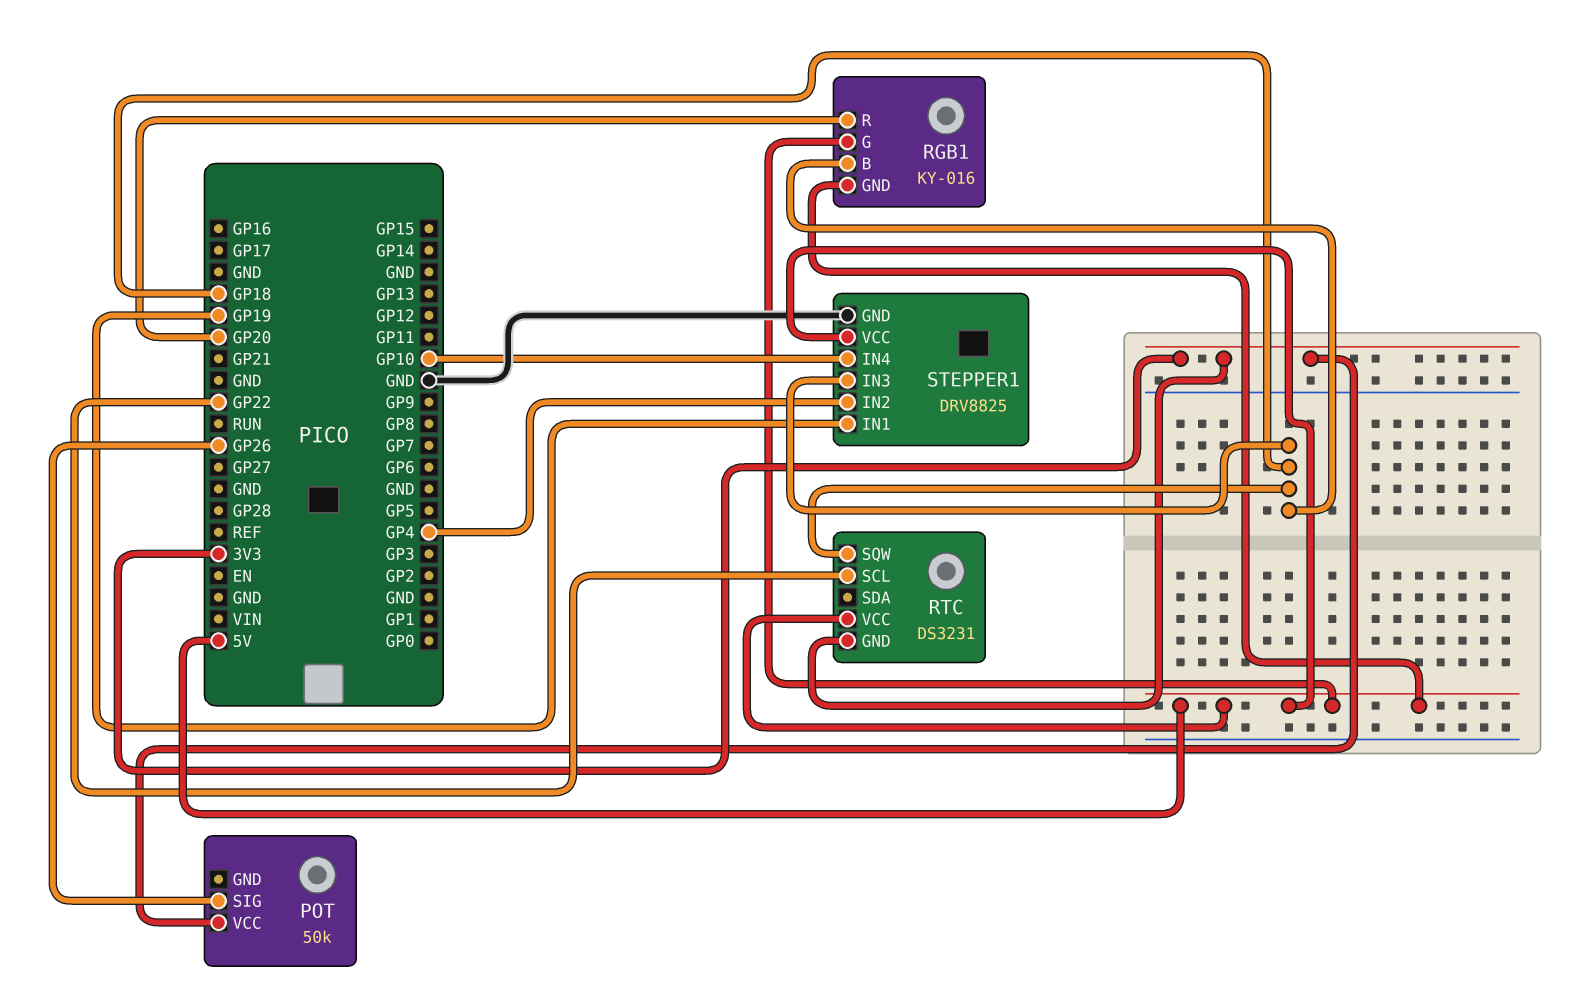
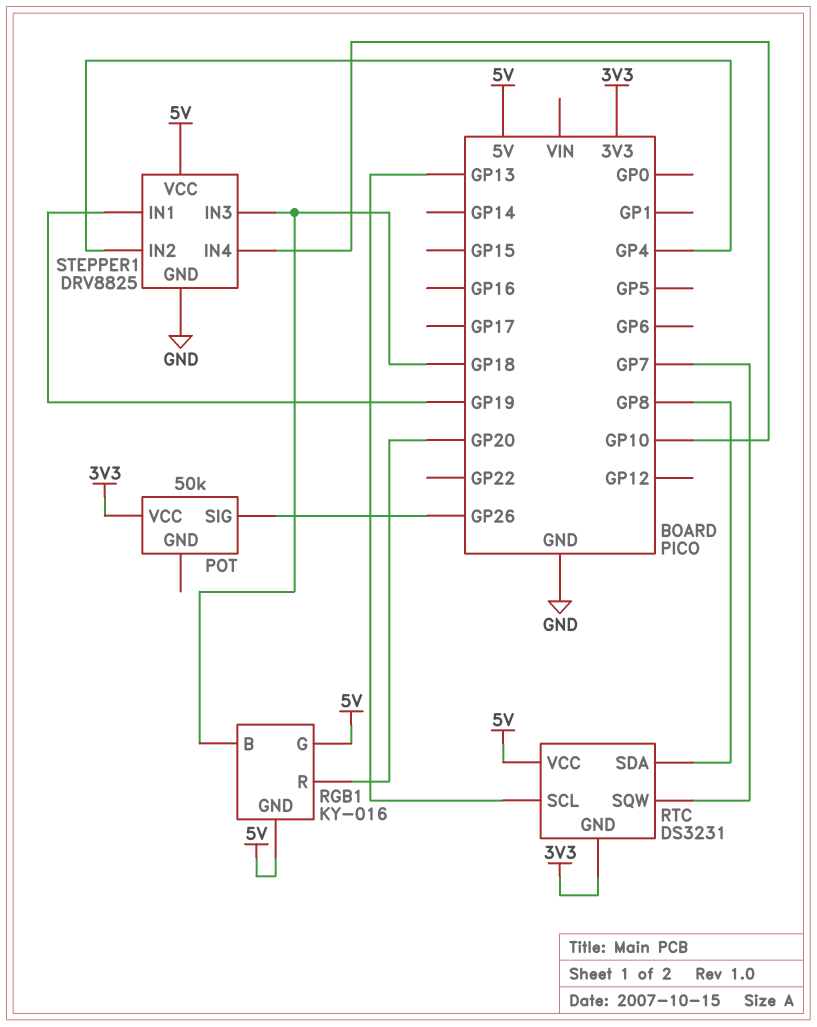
RTC pin SCL: GP22 -> GP13
RTC pin SDA: none -> GP8
RTC pin SQW: GP18 -> GP7

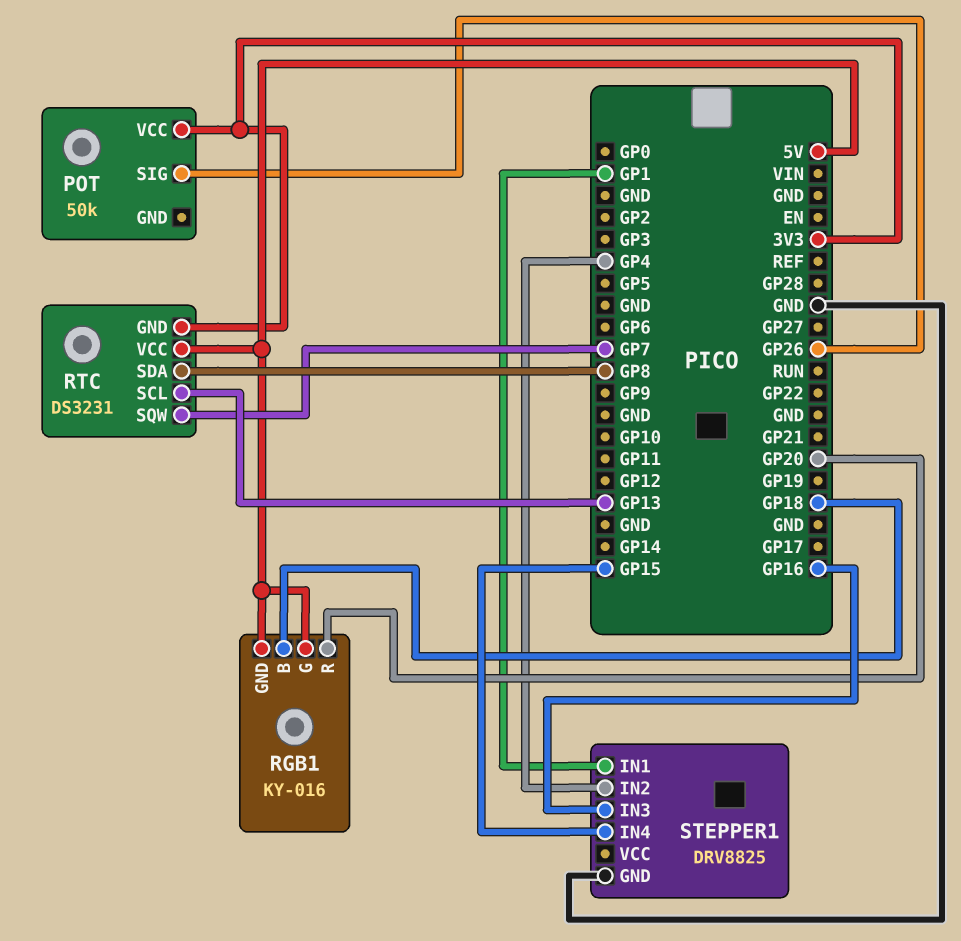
STEPPER1 pin IN1: GP19 -> GP1
STEPPER1 pin IN3: GP18 -> GP16
STEPPER1 pin IN4: GP10 -> GP15
STEPPER1 pin VCC: 5V -> none

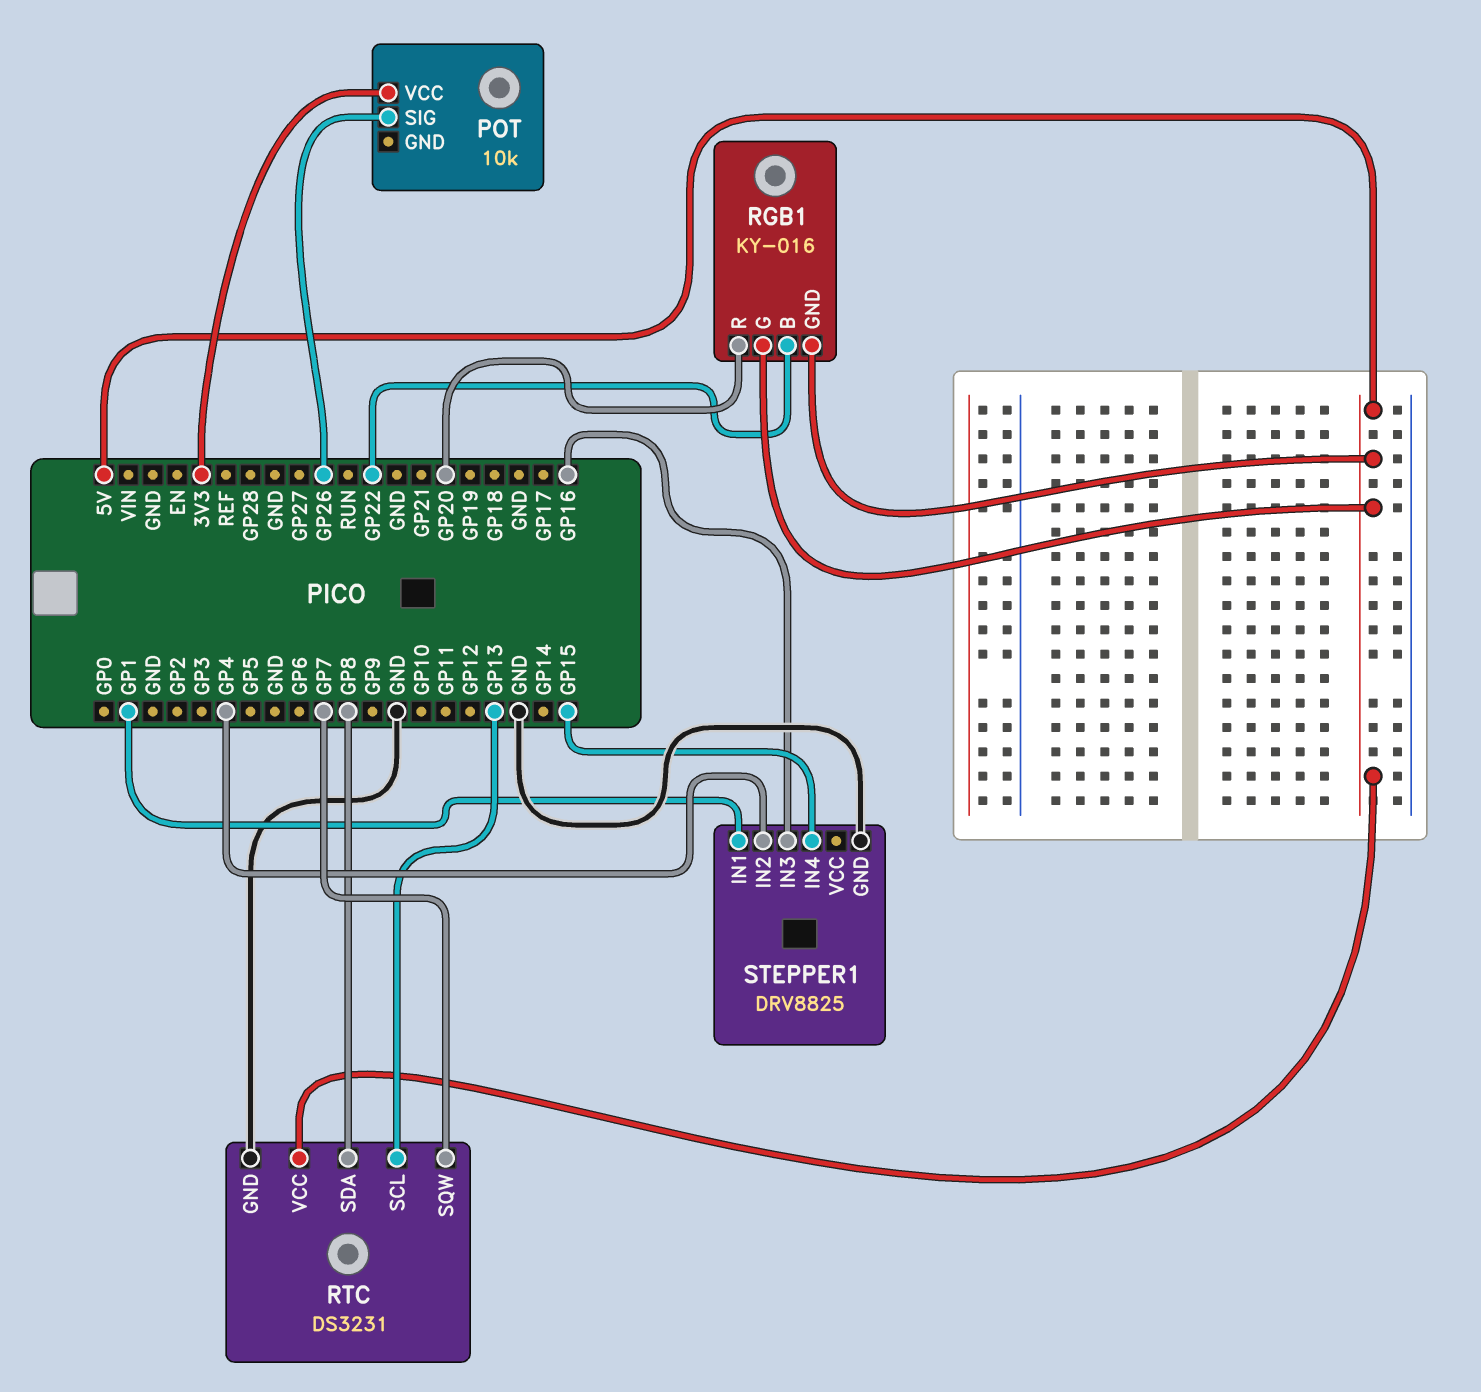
POT: 50k -> 10k
RGB1 pin B: GP18 -> GP22
RTC pin GND: 3V3 -> GND

